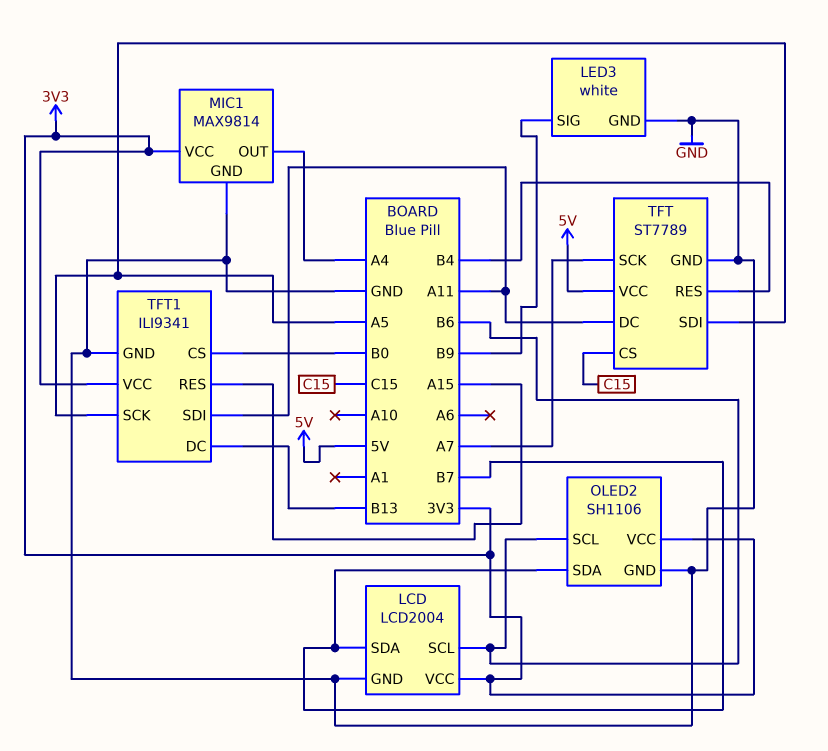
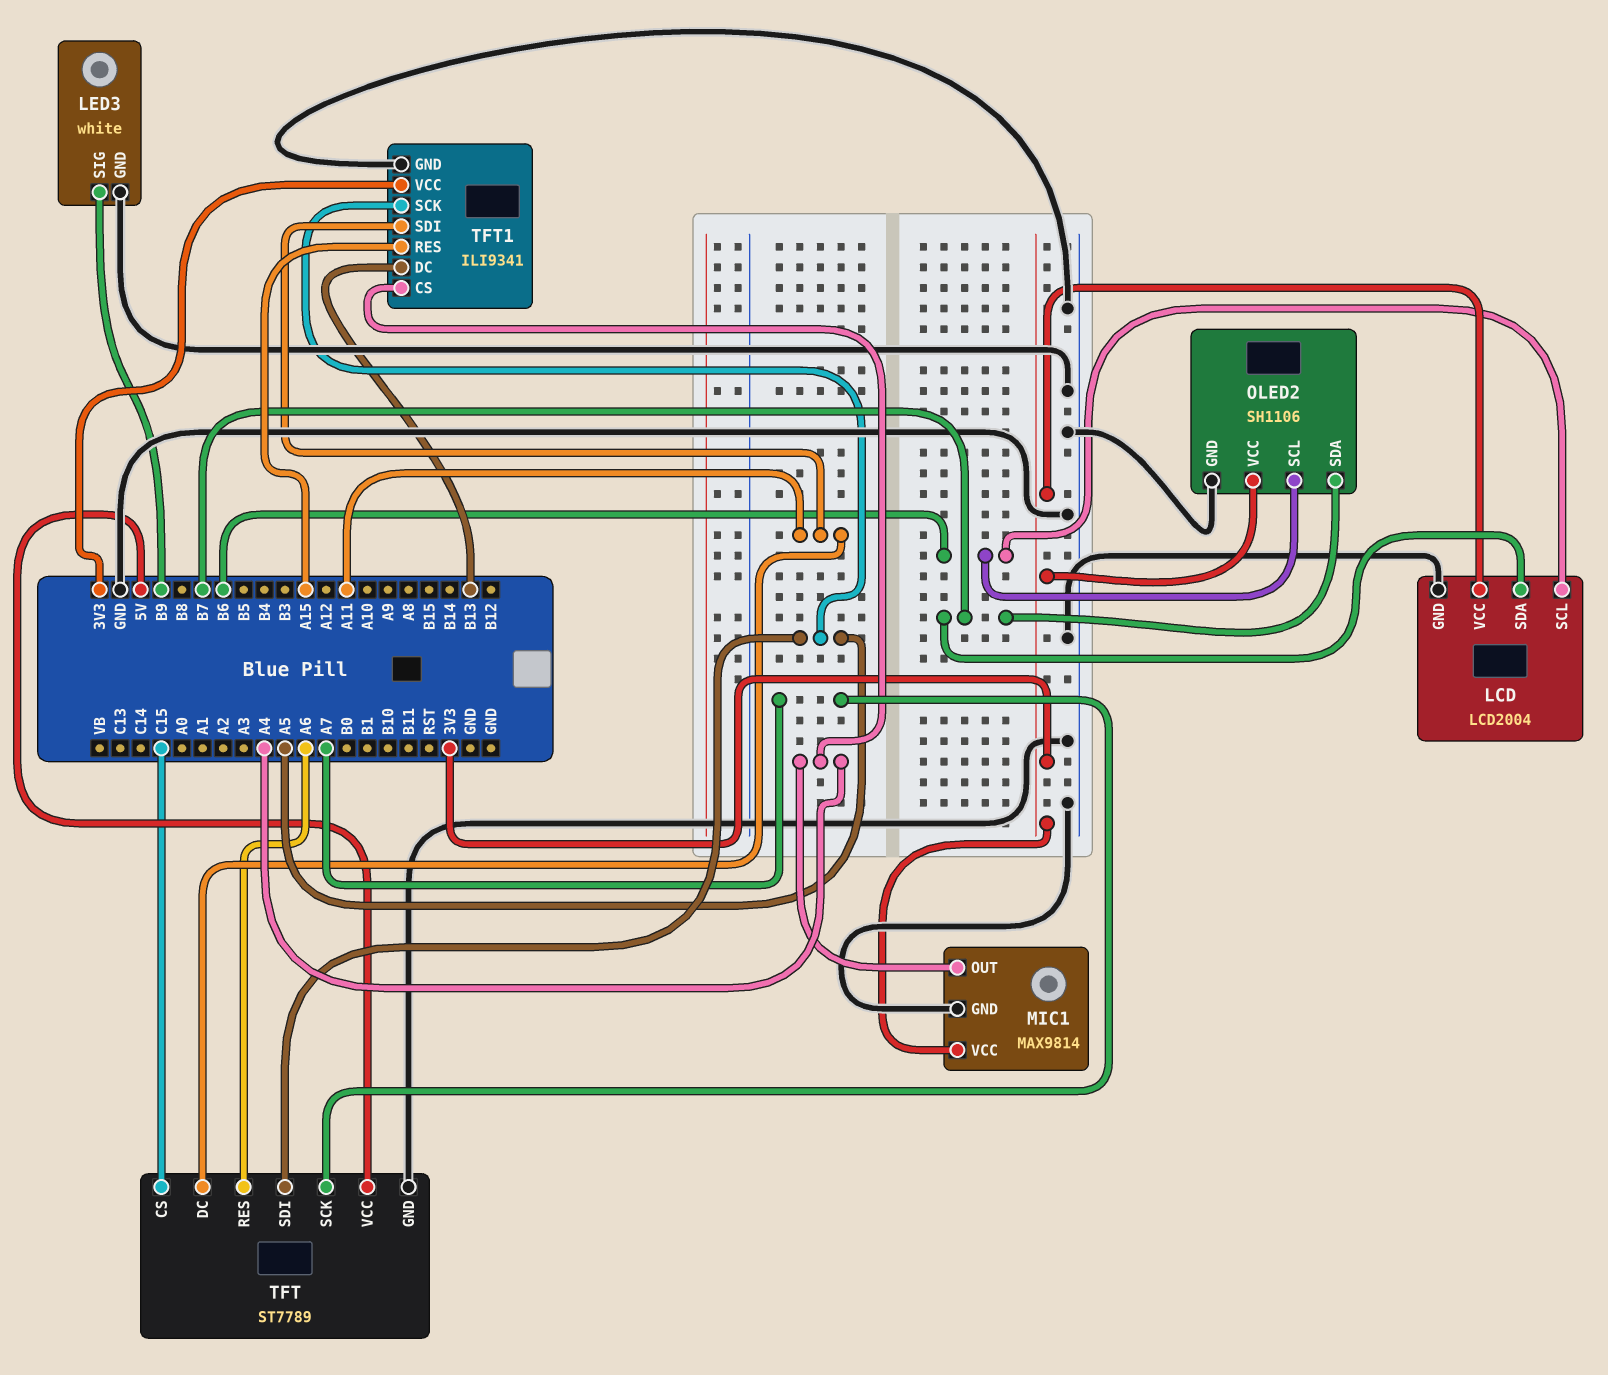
TFT pin RES: B4 -> A6
TFT1 pin CS: B0 -> A4

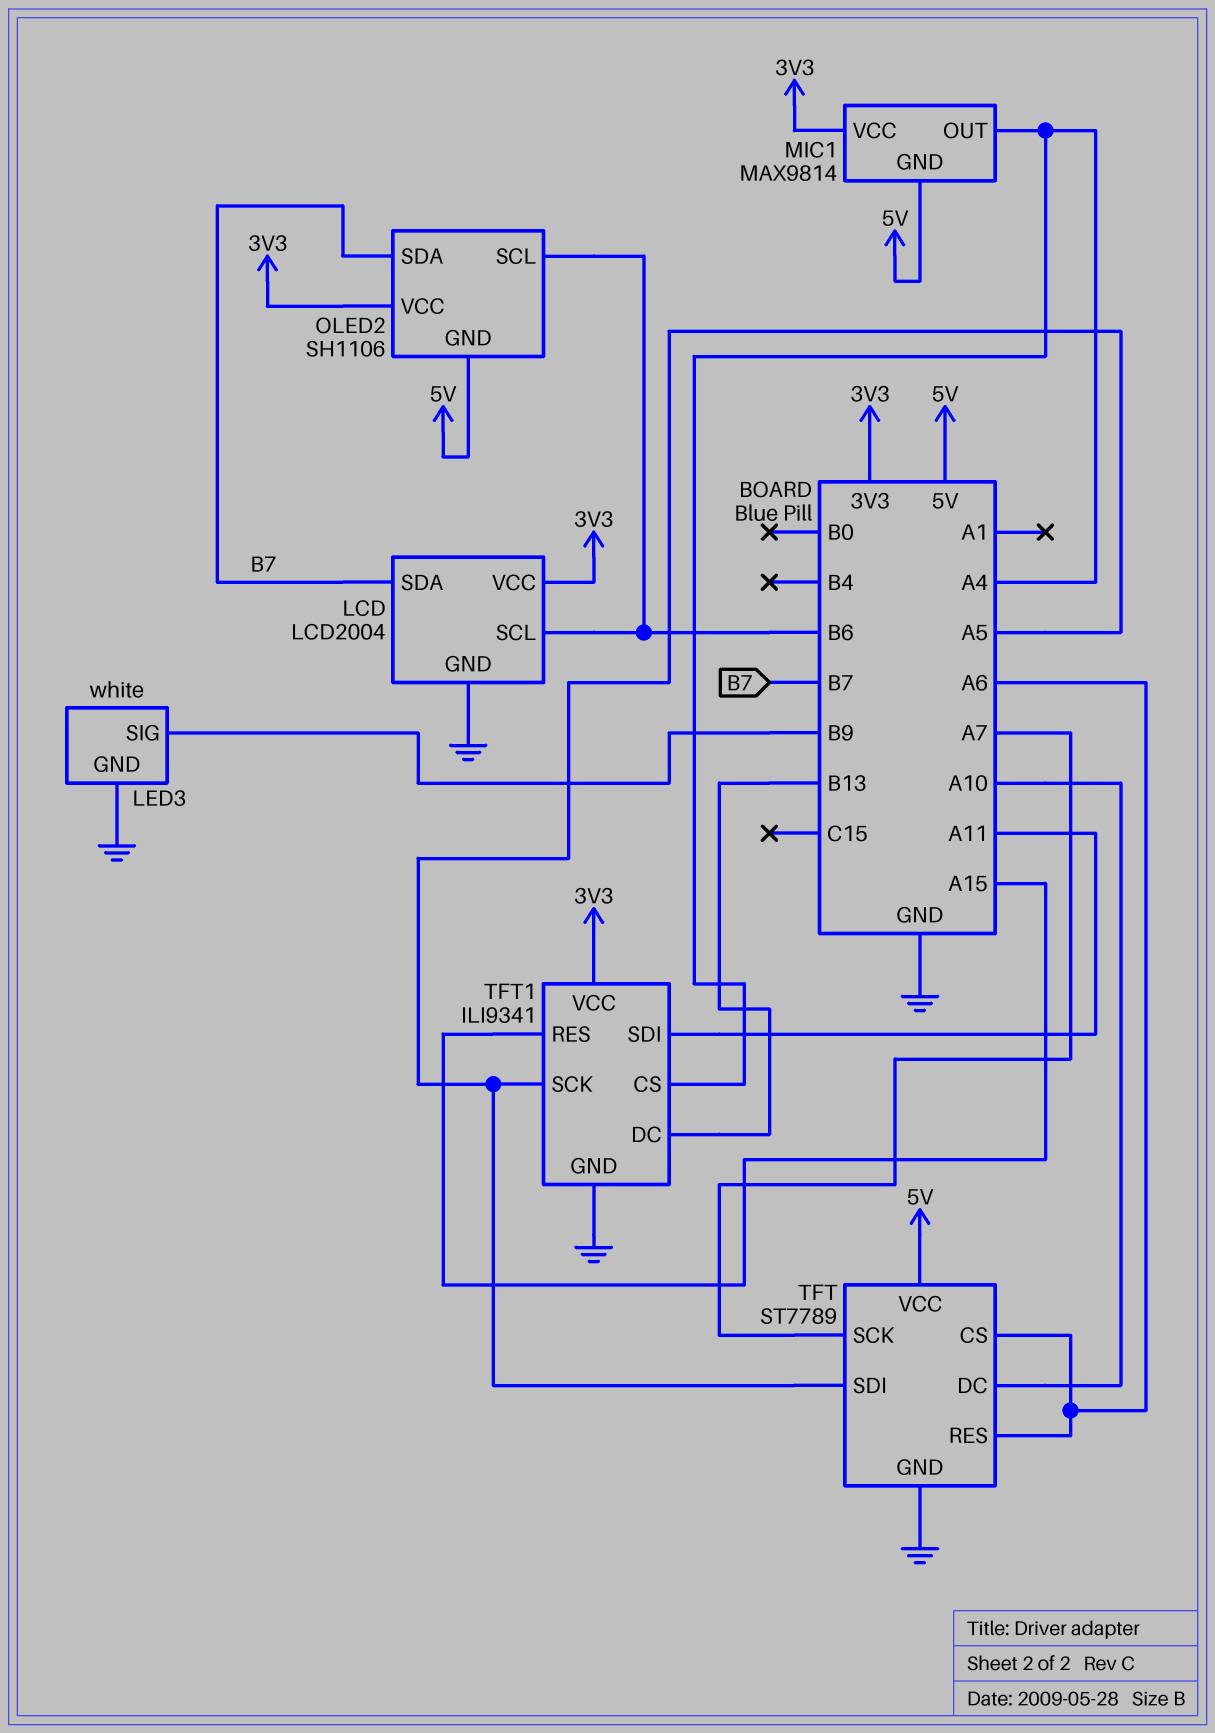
MIC1 pin GND: GND -> 5V
OLED2 pin GND: GND -> 5V
TFT pin CS: C15 -> A6
TFT pin DC: A11 -> A10

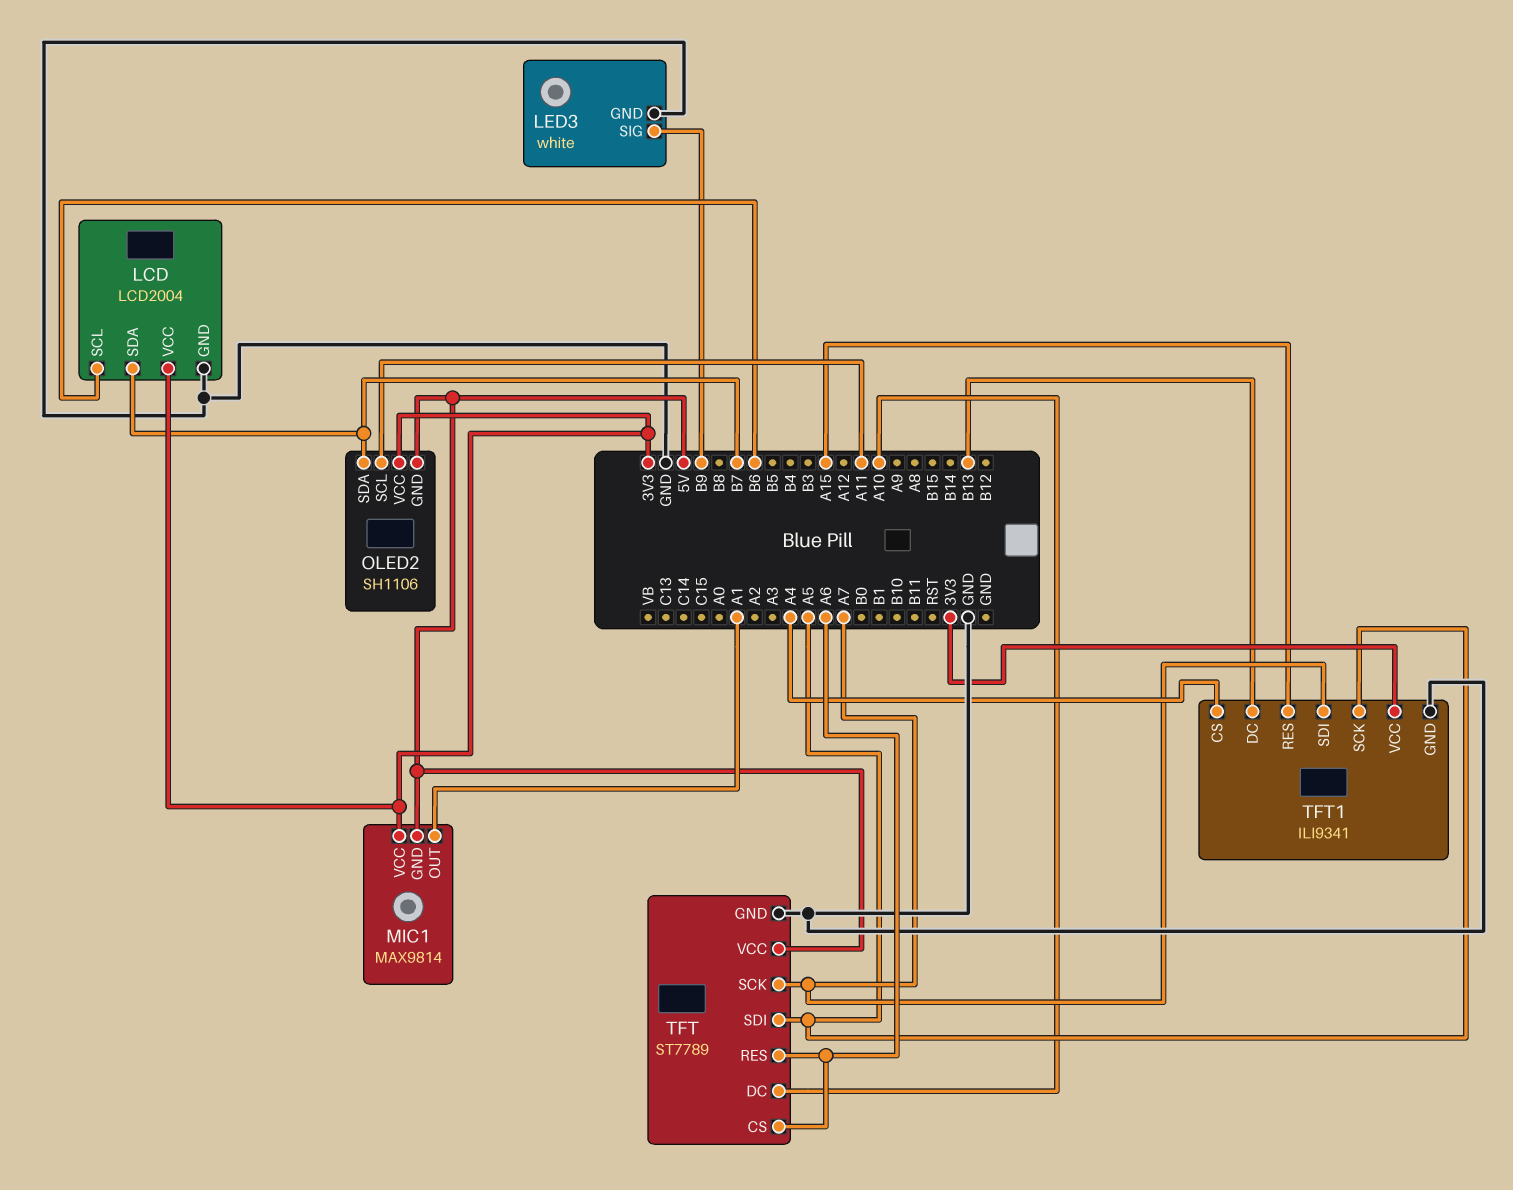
MIC1 pin OUT: A4 -> A1
OLED2 pin SCL: B6 -> A11
TFT1 pin SDI: A11 -> A7

